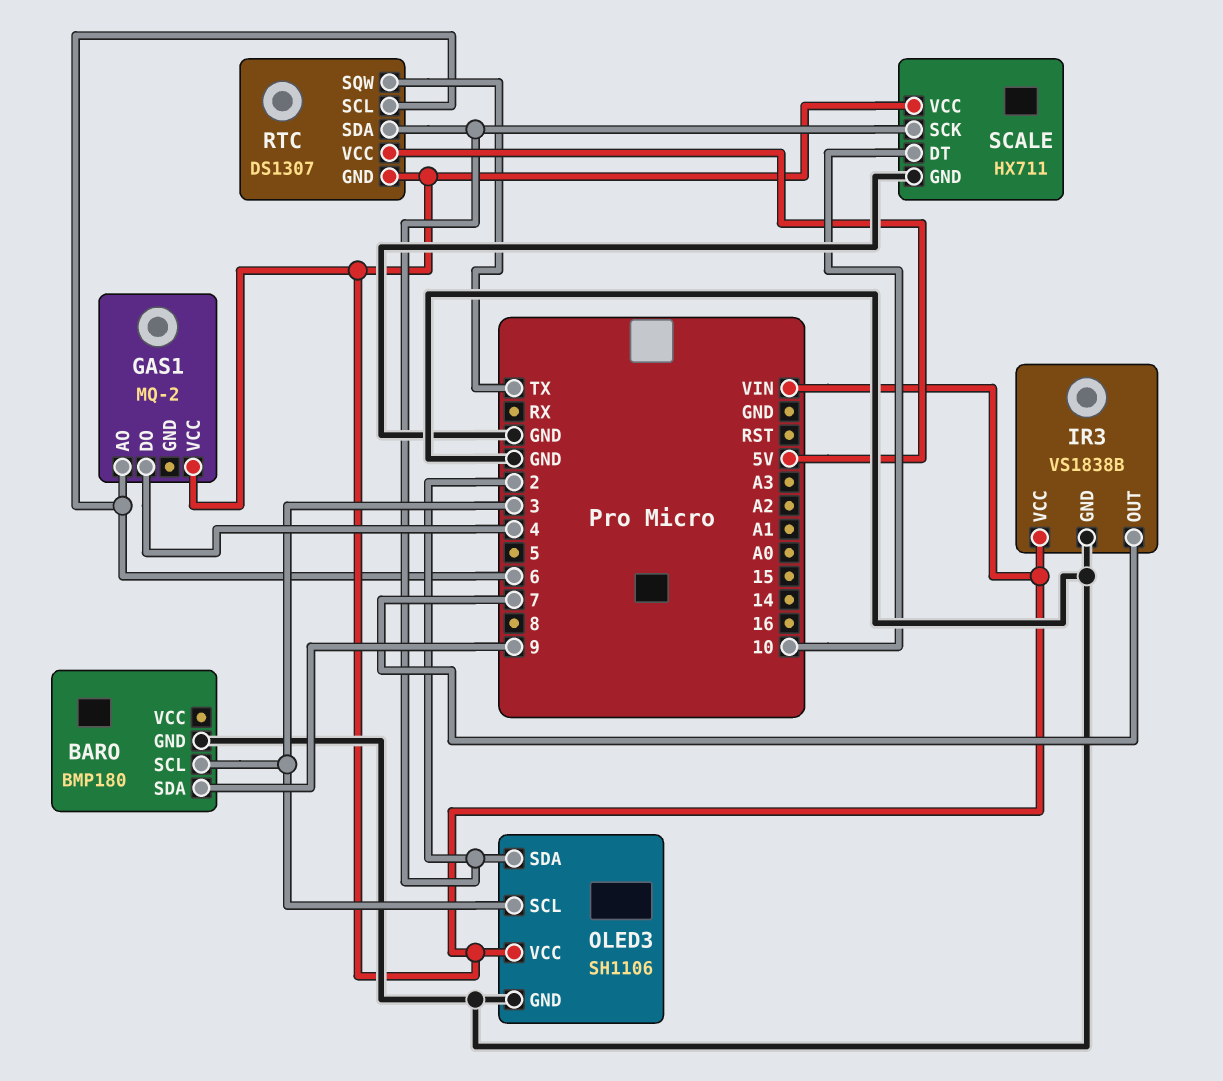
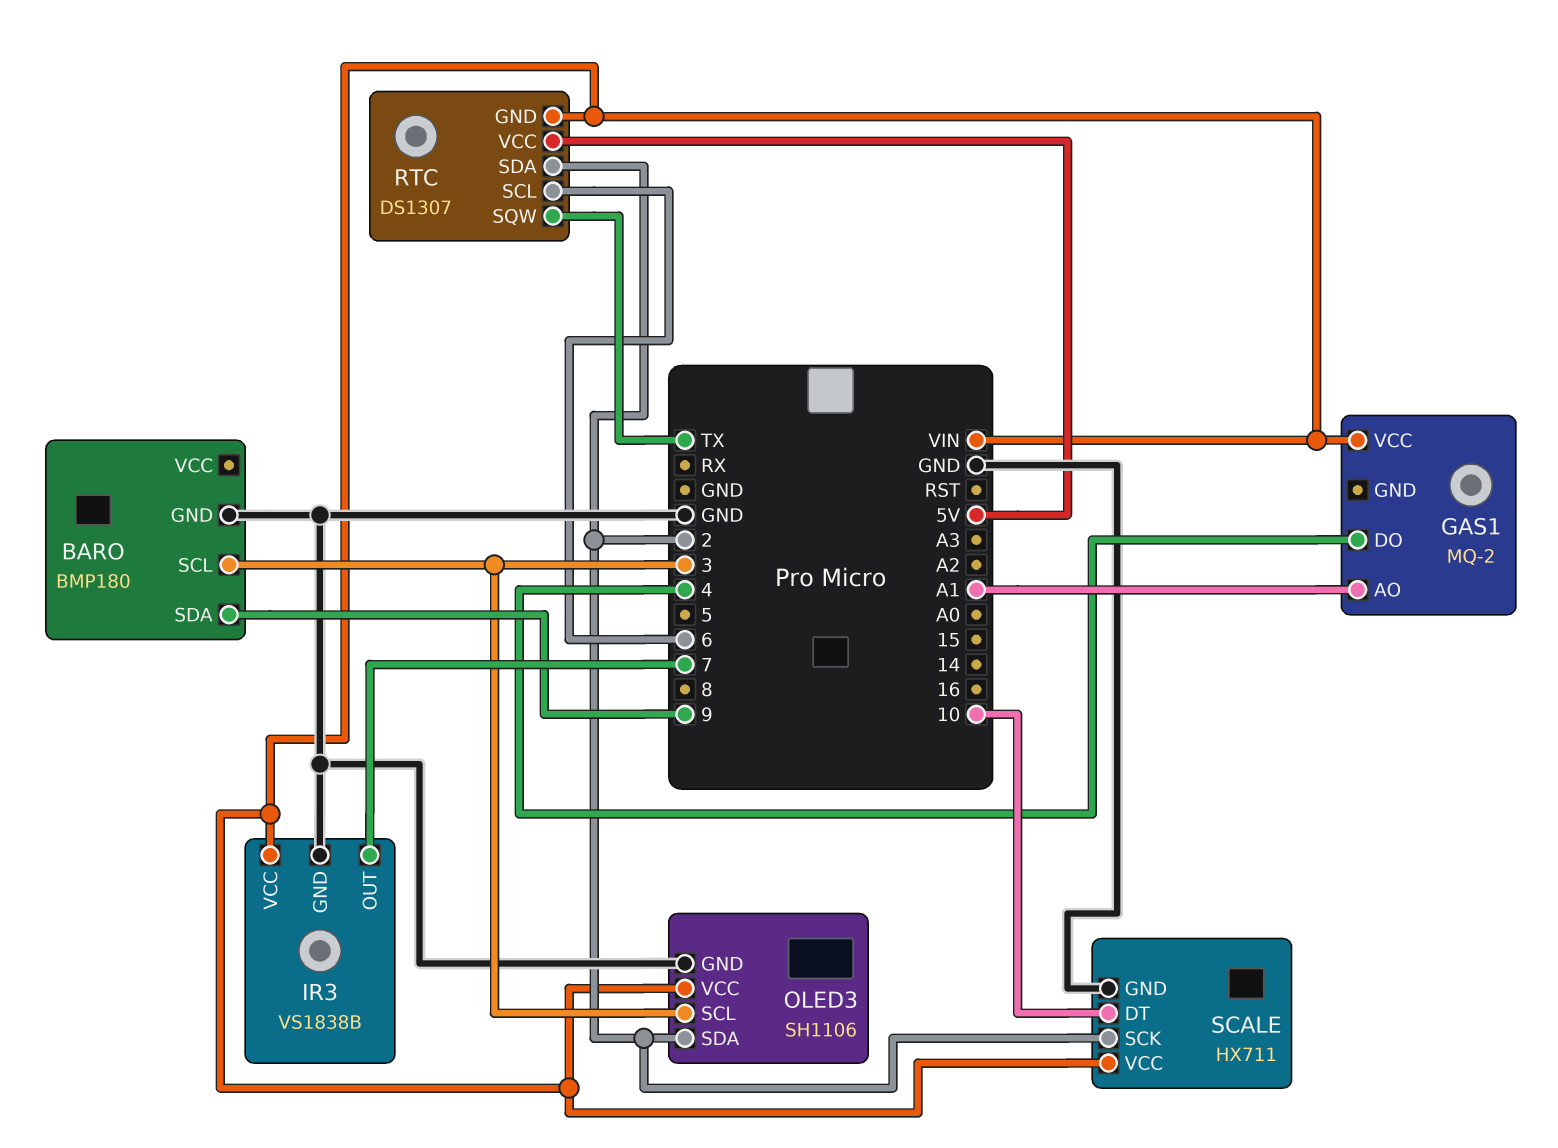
GAS1 pin AO: 6 -> A1

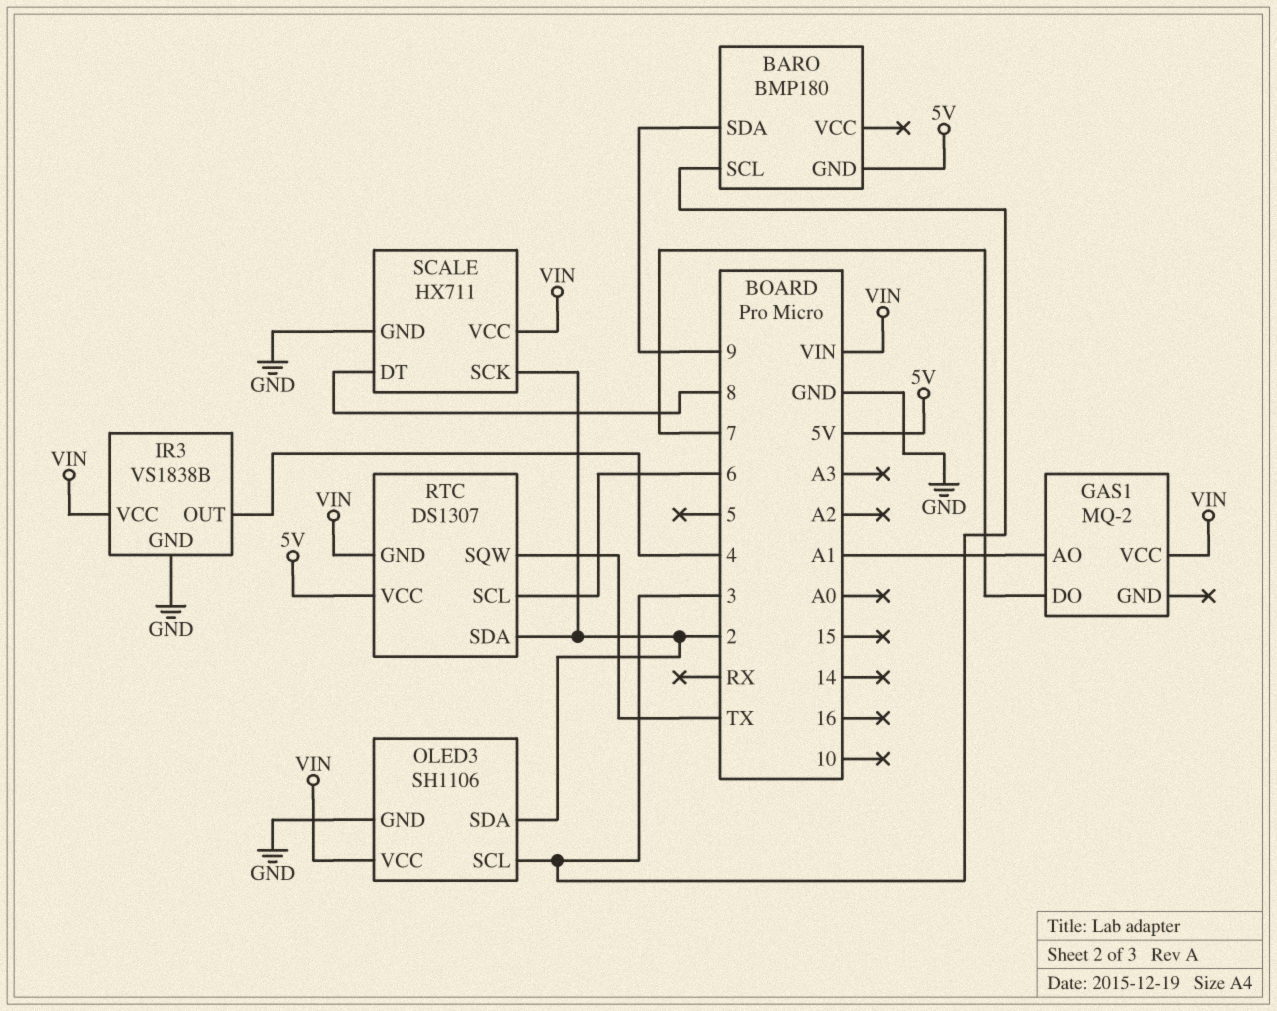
BARO pin GND: GND -> 5V
GAS1 pin DO: 4 -> 7
IR3 pin OUT: 7 -> 4
SCALE pin DT: 10 -> 8

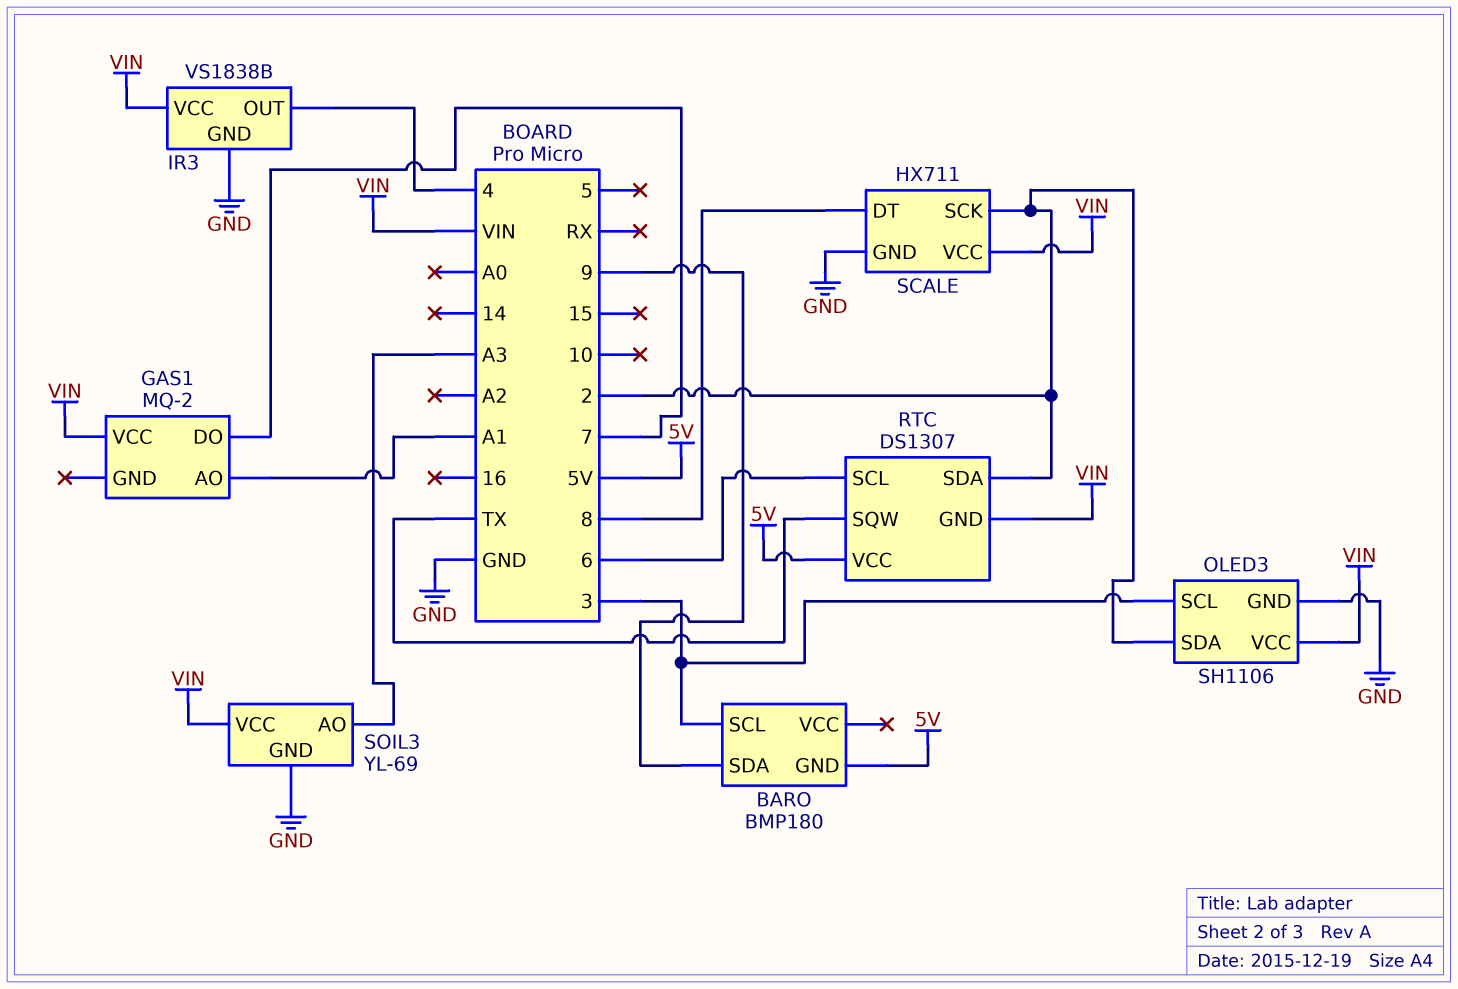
SOIL3: none -> YL-69
SOIL3 pin AO: none -> A3
SOIL3 pin GND: none -> GND
SOIL3 pin VCC: none -> VIN

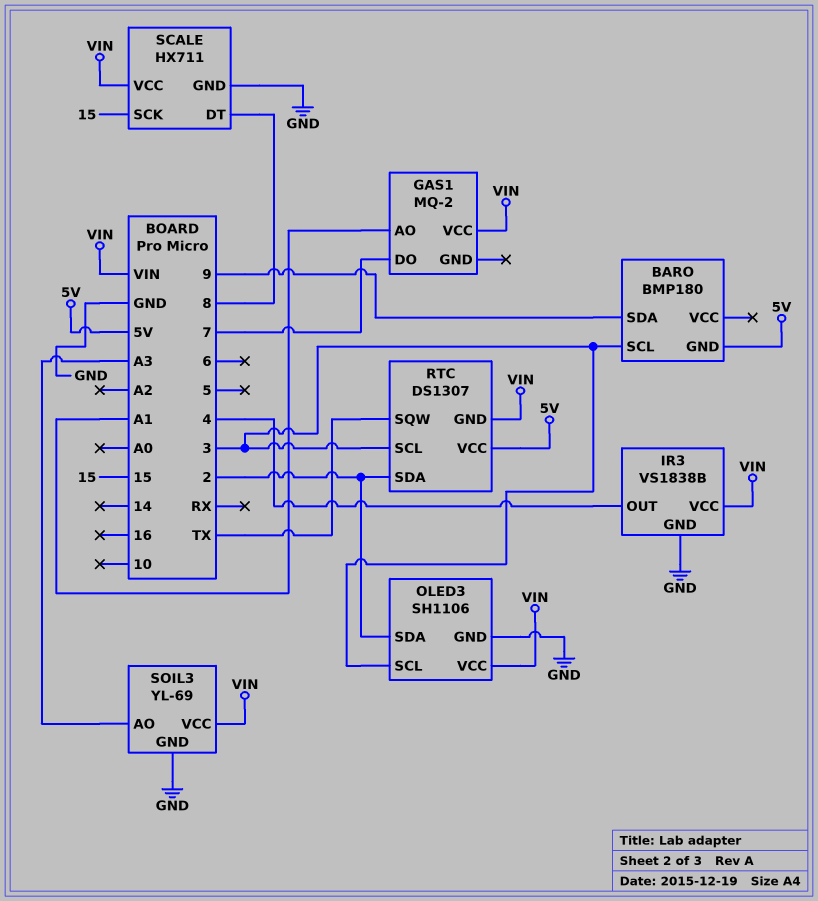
RTC pin SCL: 6 -> 3
SCALE pin SCK: 2 -> 15

